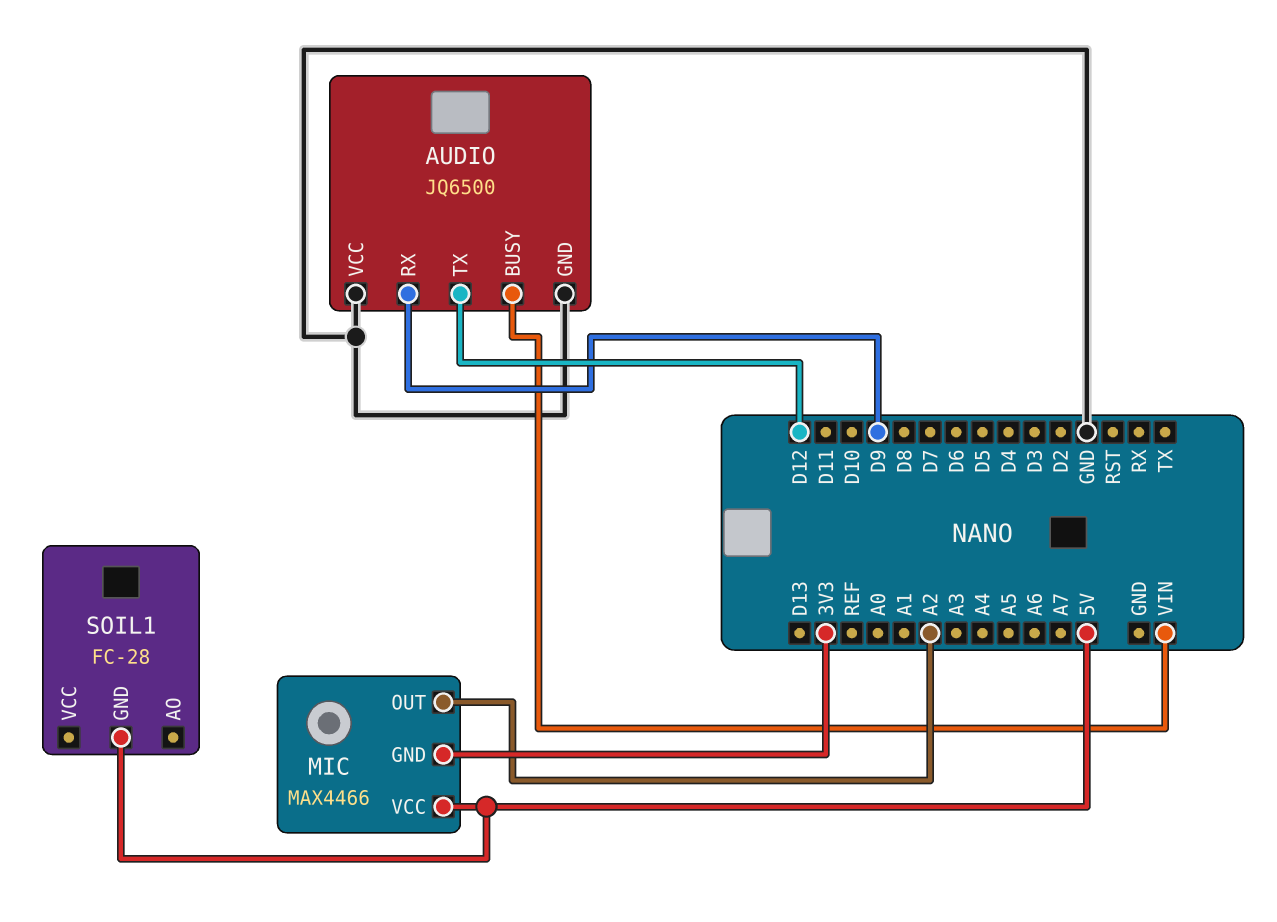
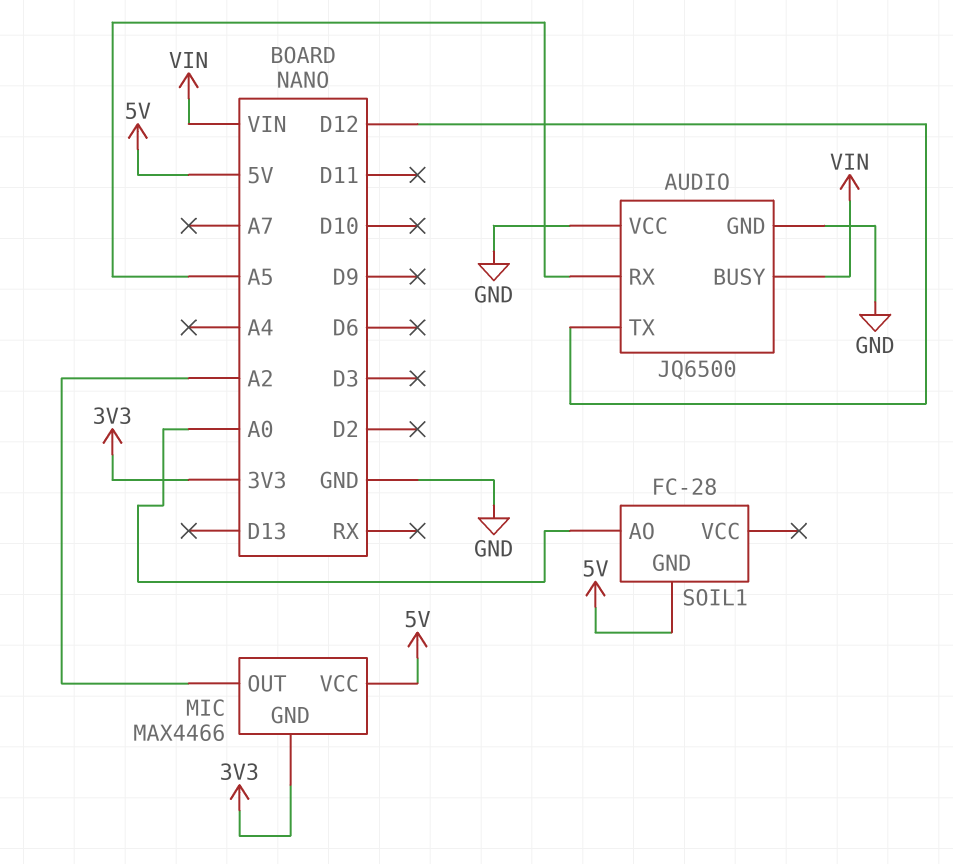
AUDIO pin RX: D9 -> A5
SOIL1 pin AO: none -> A0

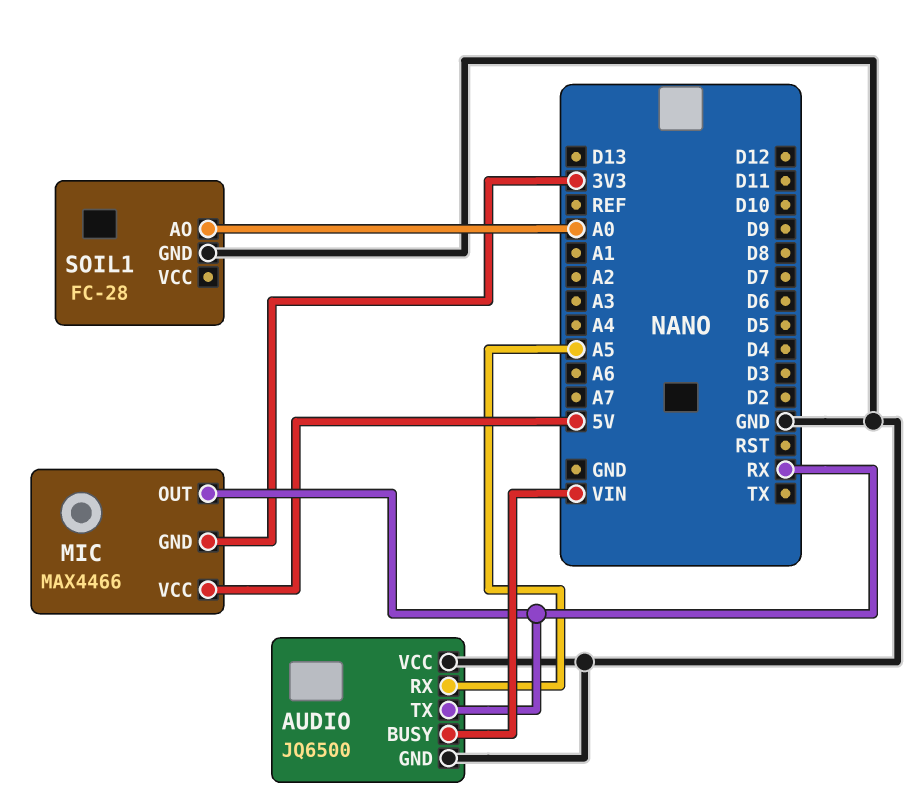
AUDIO pin TX: D12 -> RX
MIC pin OUT: A2 -> RX
SOIL1 pin GND: 5V -> GND

